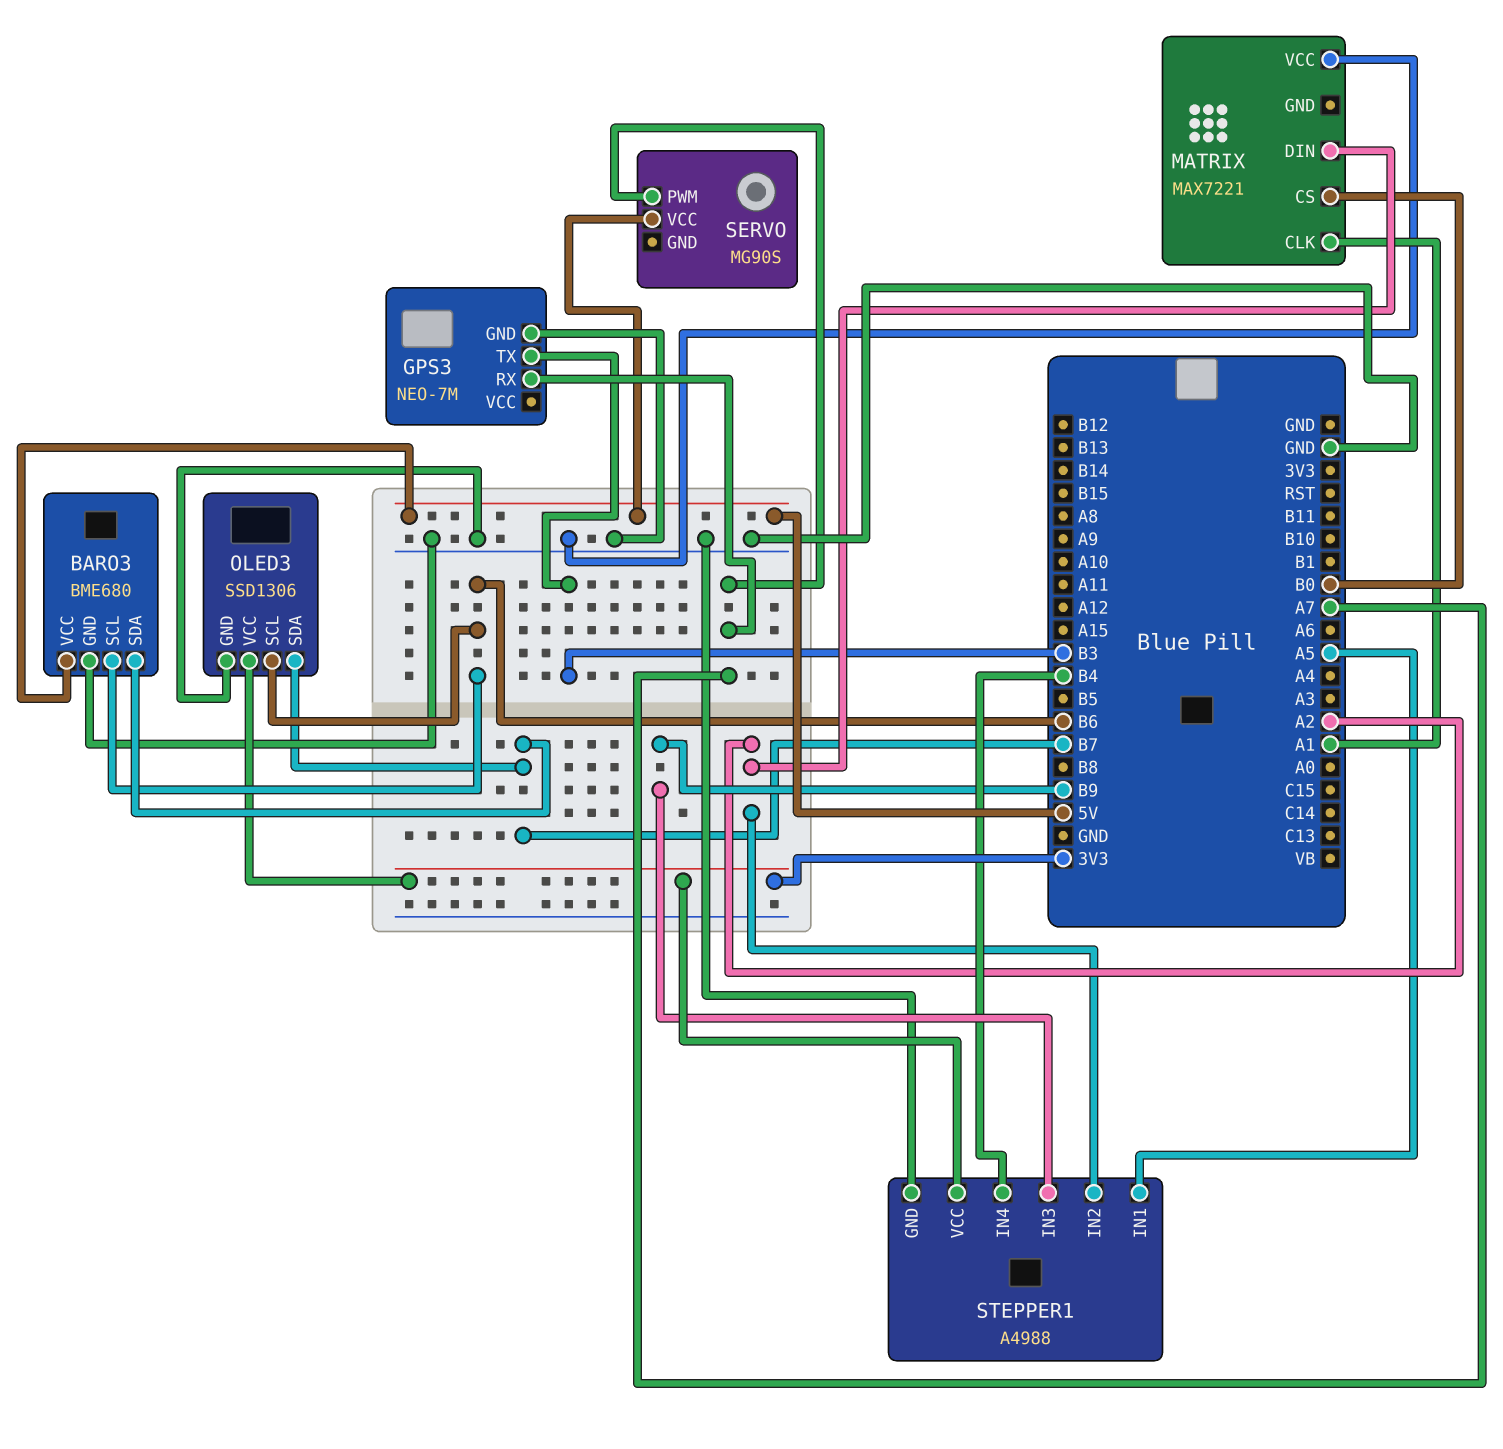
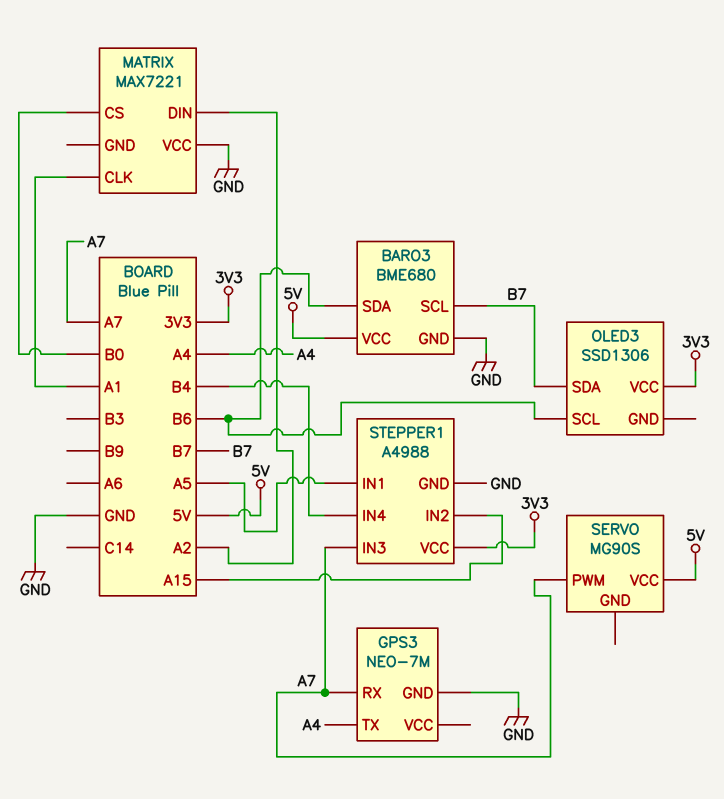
BARO3 pin SCL: B6 -> B7
BARO3 pin SDA: B7 -> B6
GPS3 pin TX: B3 -> A4
OLED3 pin GND: GND -> none
STEPPER1 pin IN2: A2 -> A15
STEPPER1 pin IN3: B9 -> A7

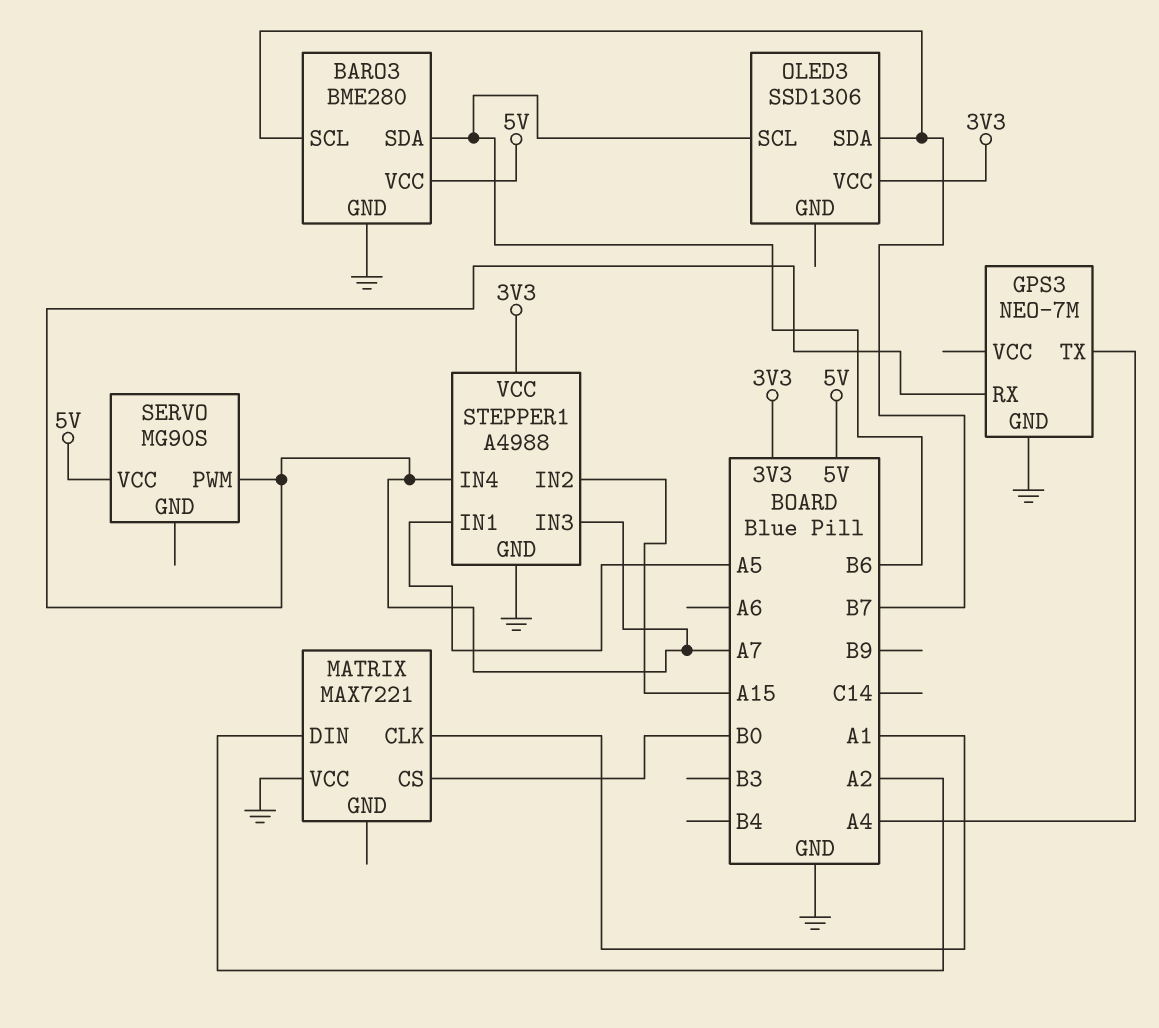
BARO3: BME680 -> BME280
STEPPER1 pin IN4: B4 -> A7

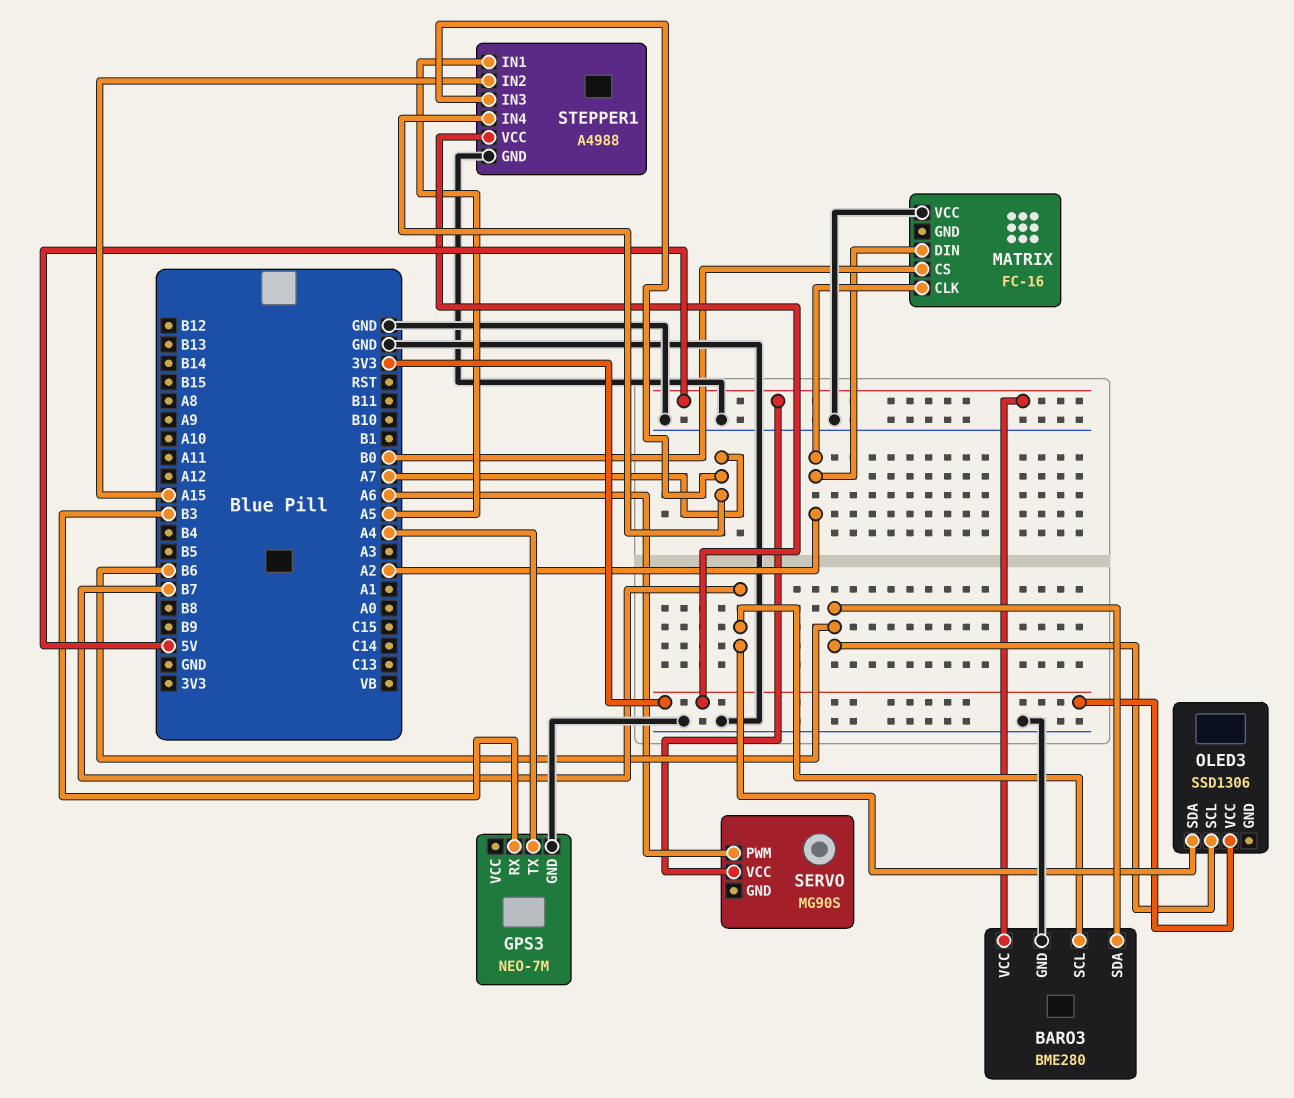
GPS3 pin RX: A7 -> B3
MATRIX: MAX7221 -> FC-16
MATRIX pin CLK: A1 -> A2
SERVO pin PWM: A7 -> A6

